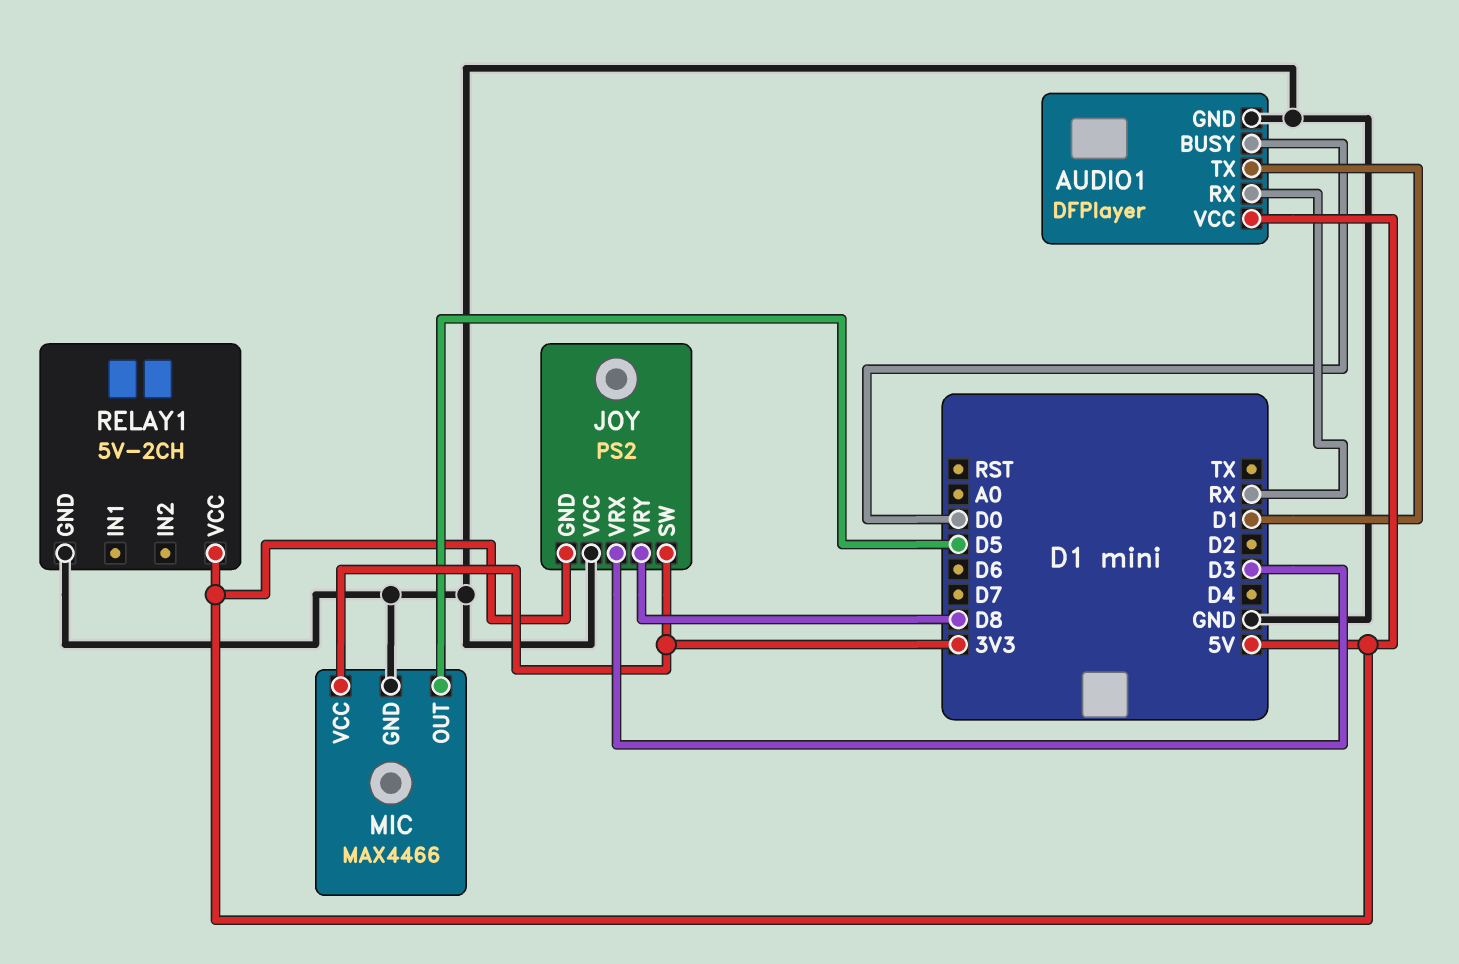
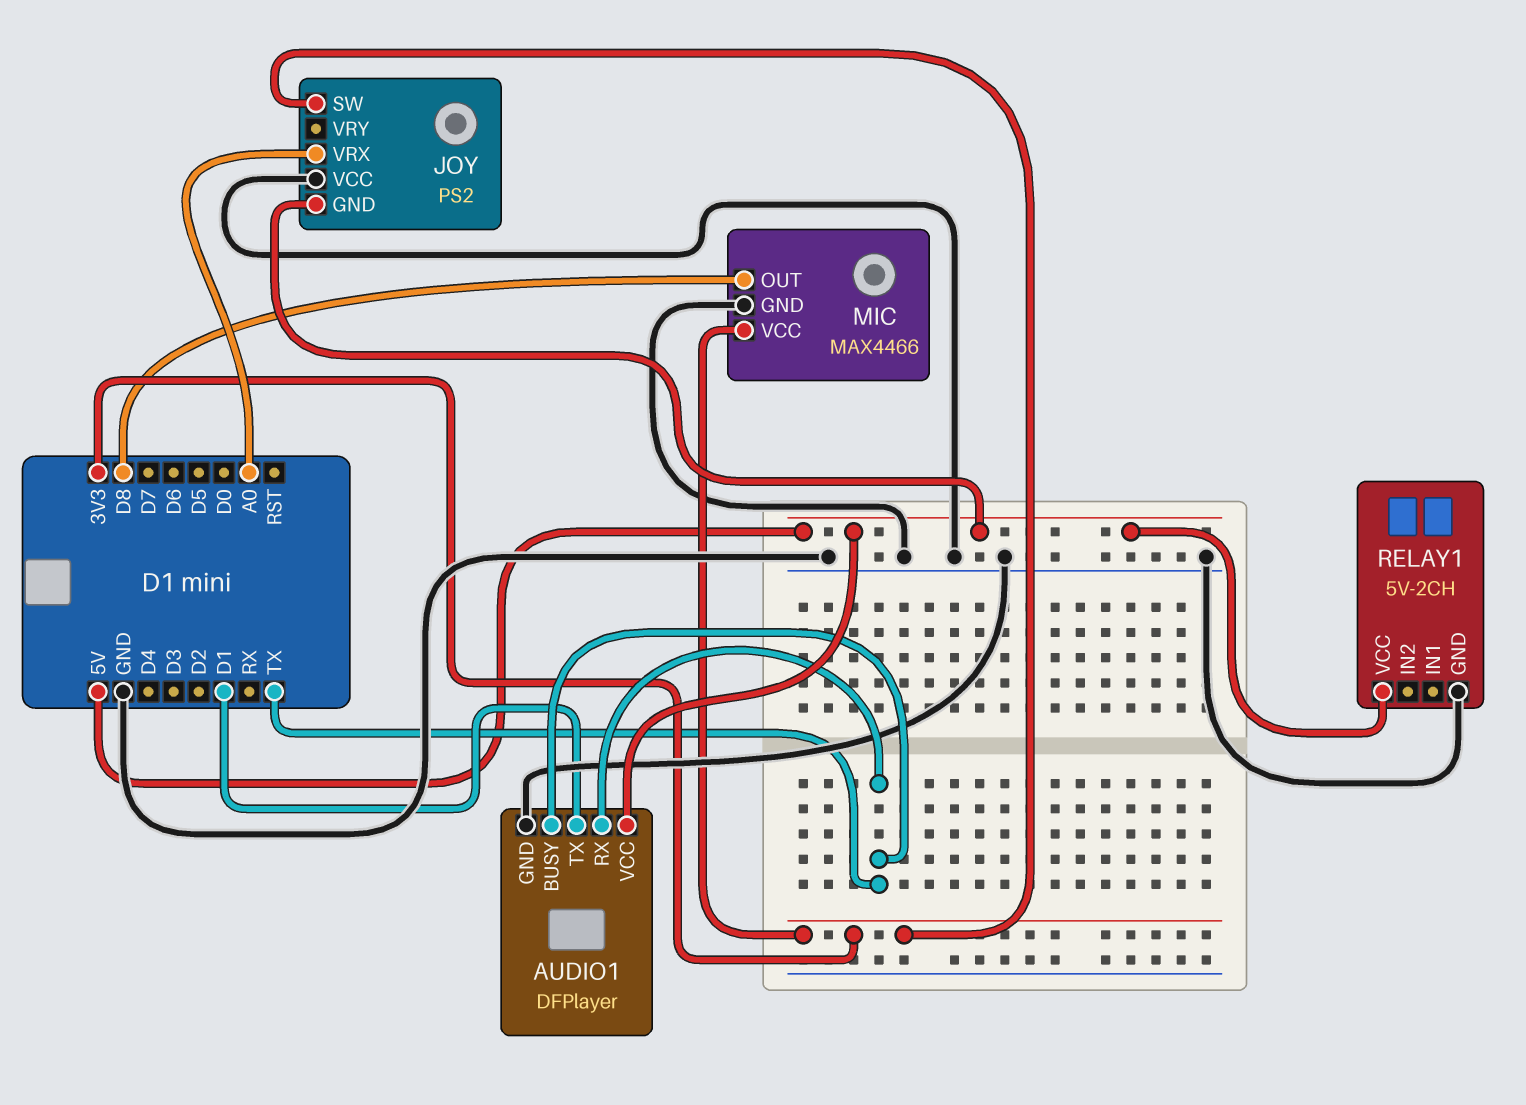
AUDIO1 pin BUSY: D0 -> TX
AUDIO1 pin RX: RX -> TX
JOY pin VRX: D3 -> A0
JOY pin VRY: D8 -> none
MIC pin OUT: D5 -> D8

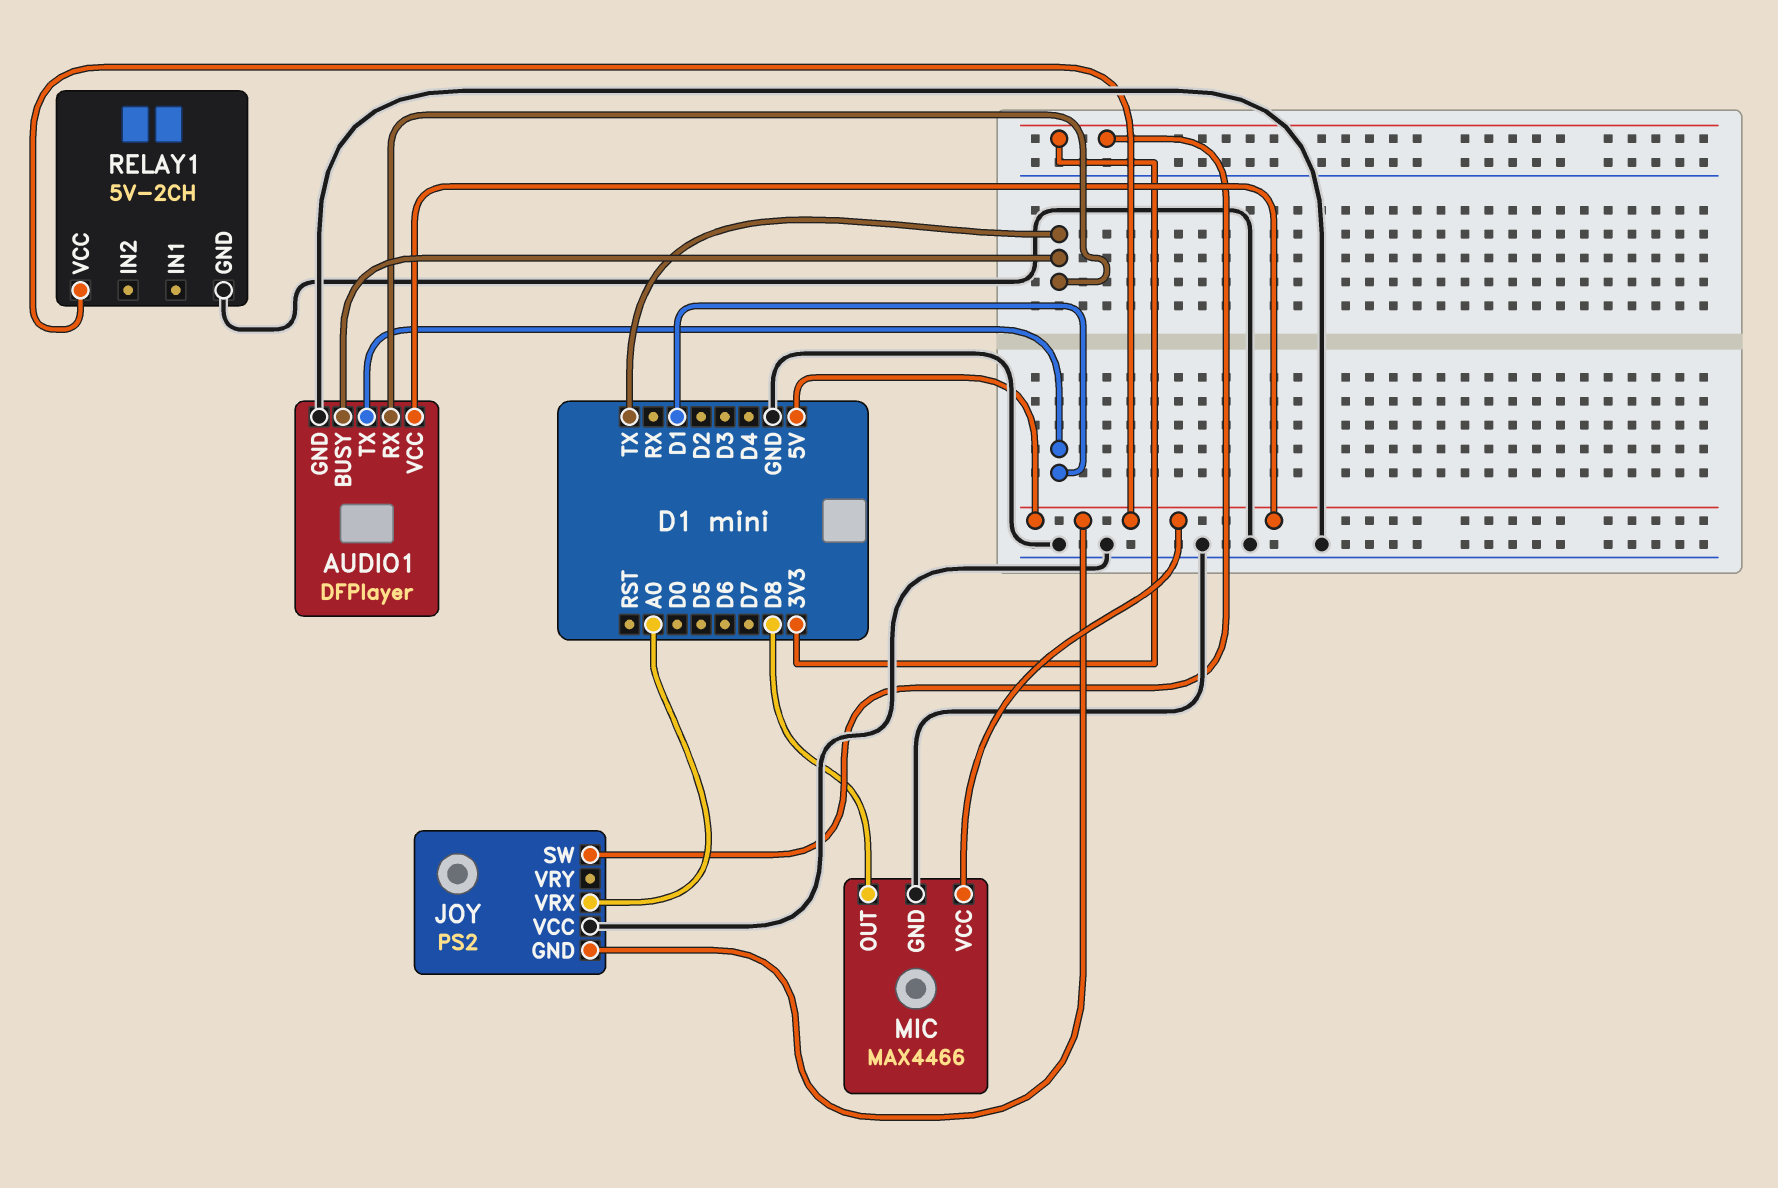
MIC pin VCC: 3V3 -> 5V

